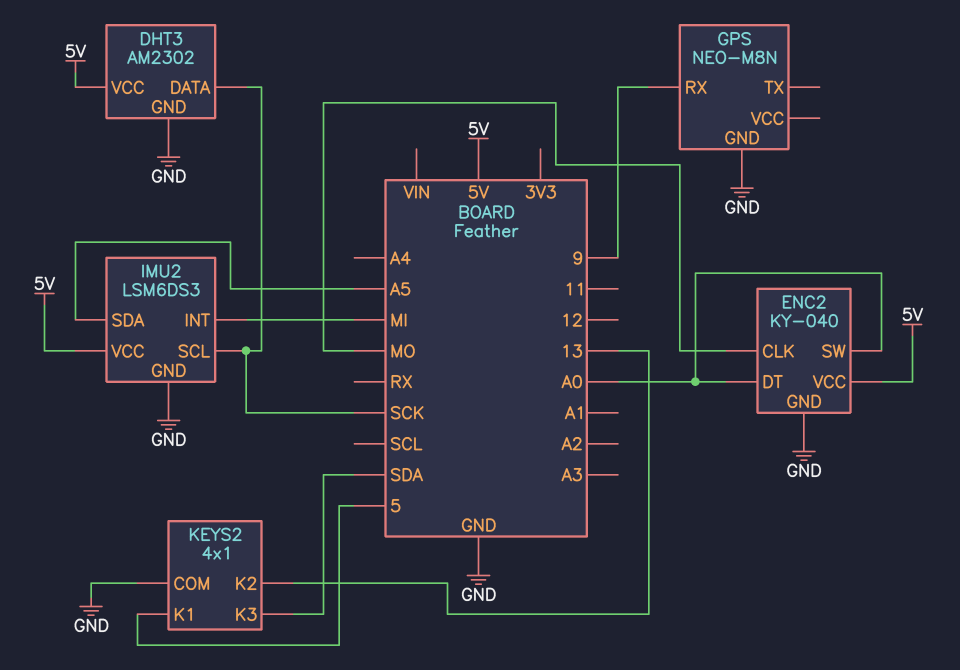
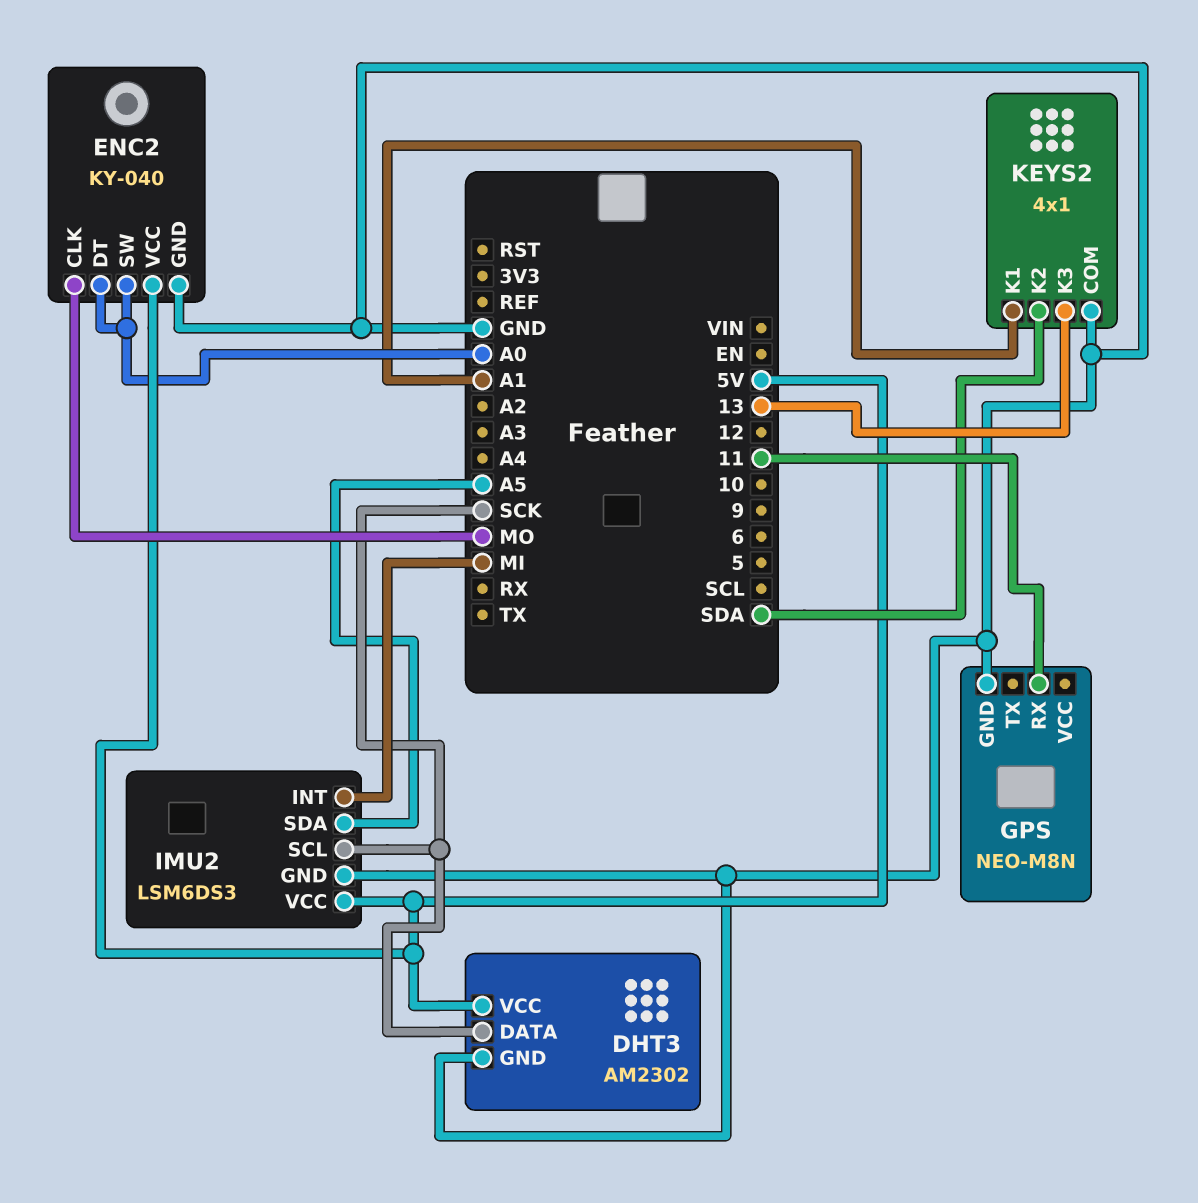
GPS pin RX: 9 -> 11
KEYS2 pin K1: 5 -> A1
KEYS2 pin K2: 13 -> SDA
KEYS2 pin K3: SDA -> 13

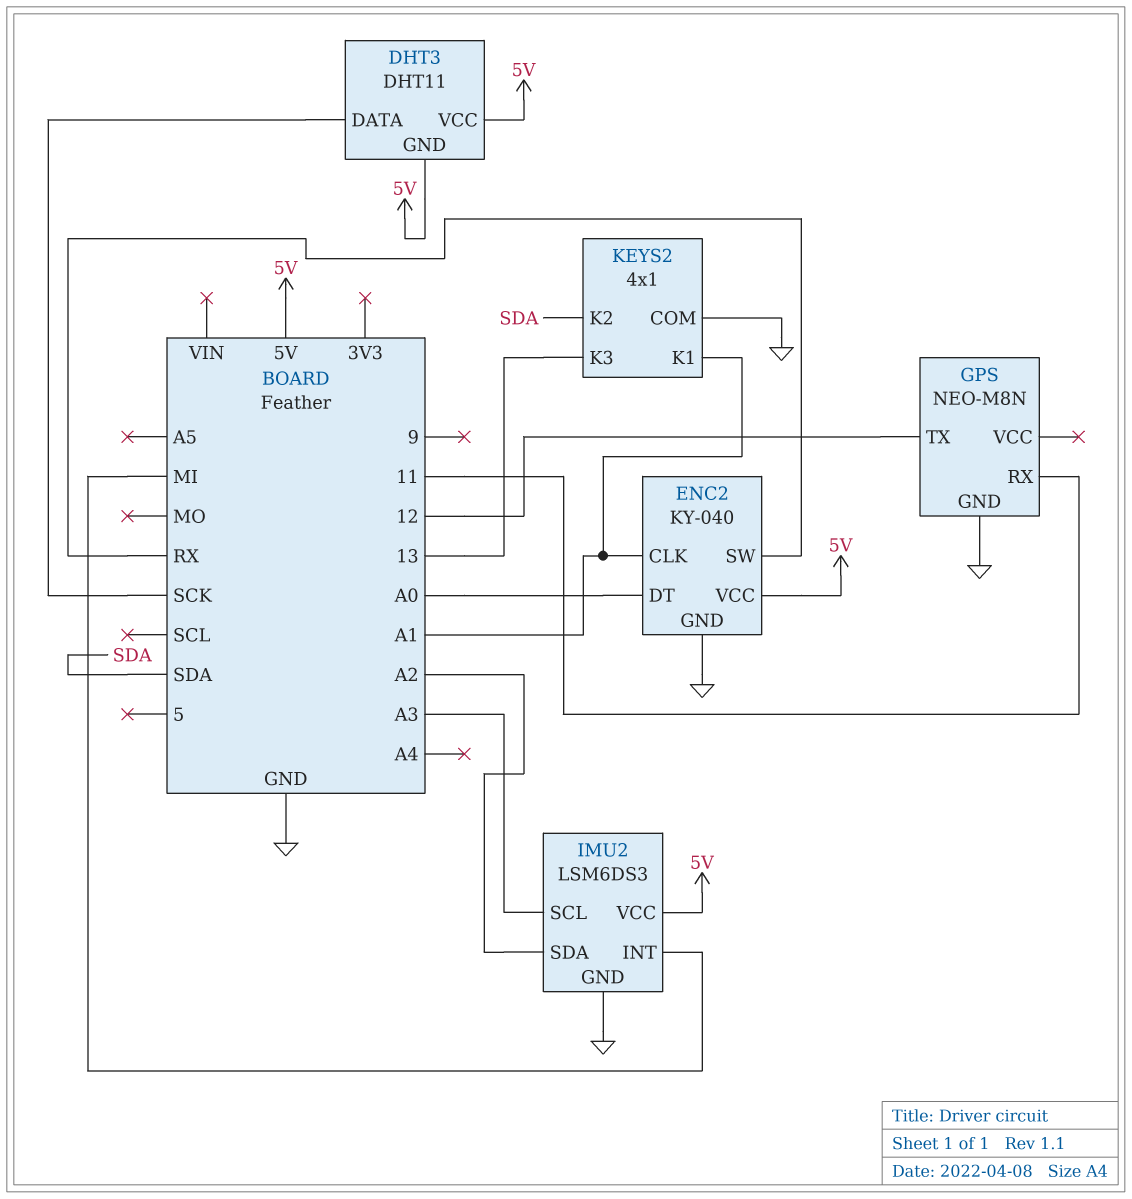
DHT3: AM2302 -> DHT11
DHT3 pin GND: GND -> 5V
ENC2 pin CLK: MO -> A1
ENC2 pin SW: A0 -> RX
GPS pin TX: none -> 12
IMU2 pin SCL: SCK -> A3
IMU2 pin SDA: A5 -> A2

